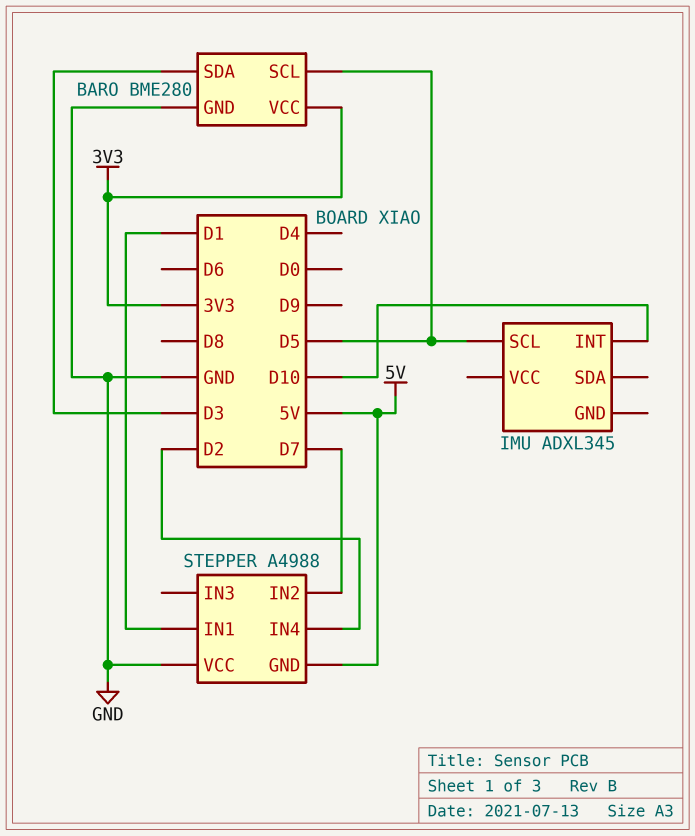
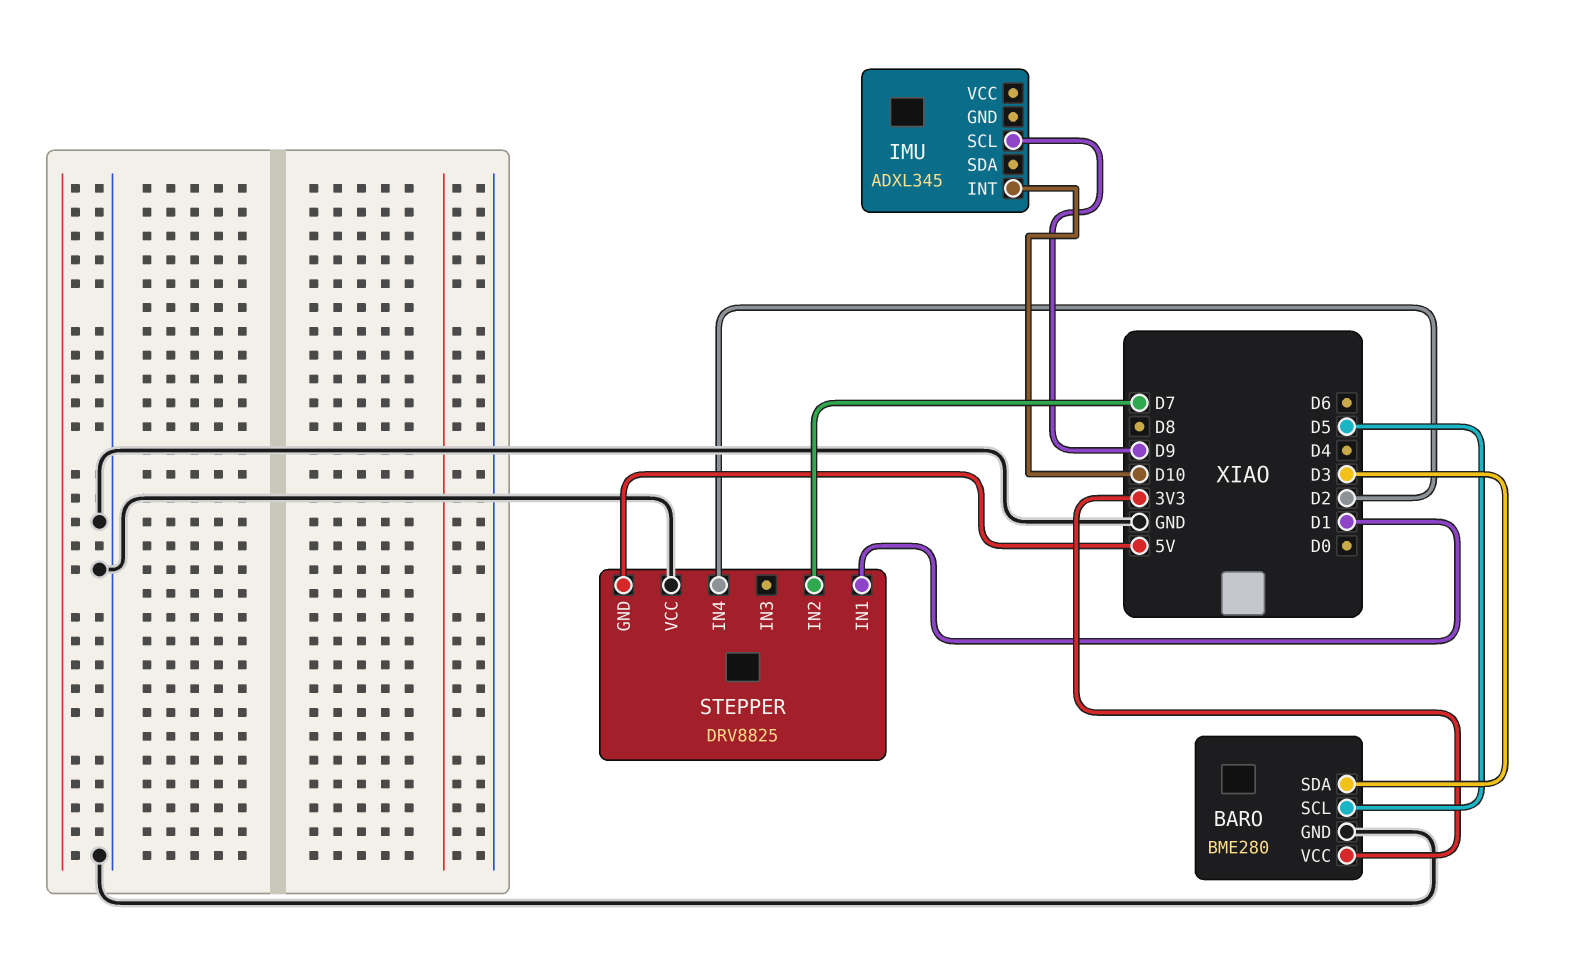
IMU pin SCL: D5 -> D9
STEPPER: A4988 -> DRV8825

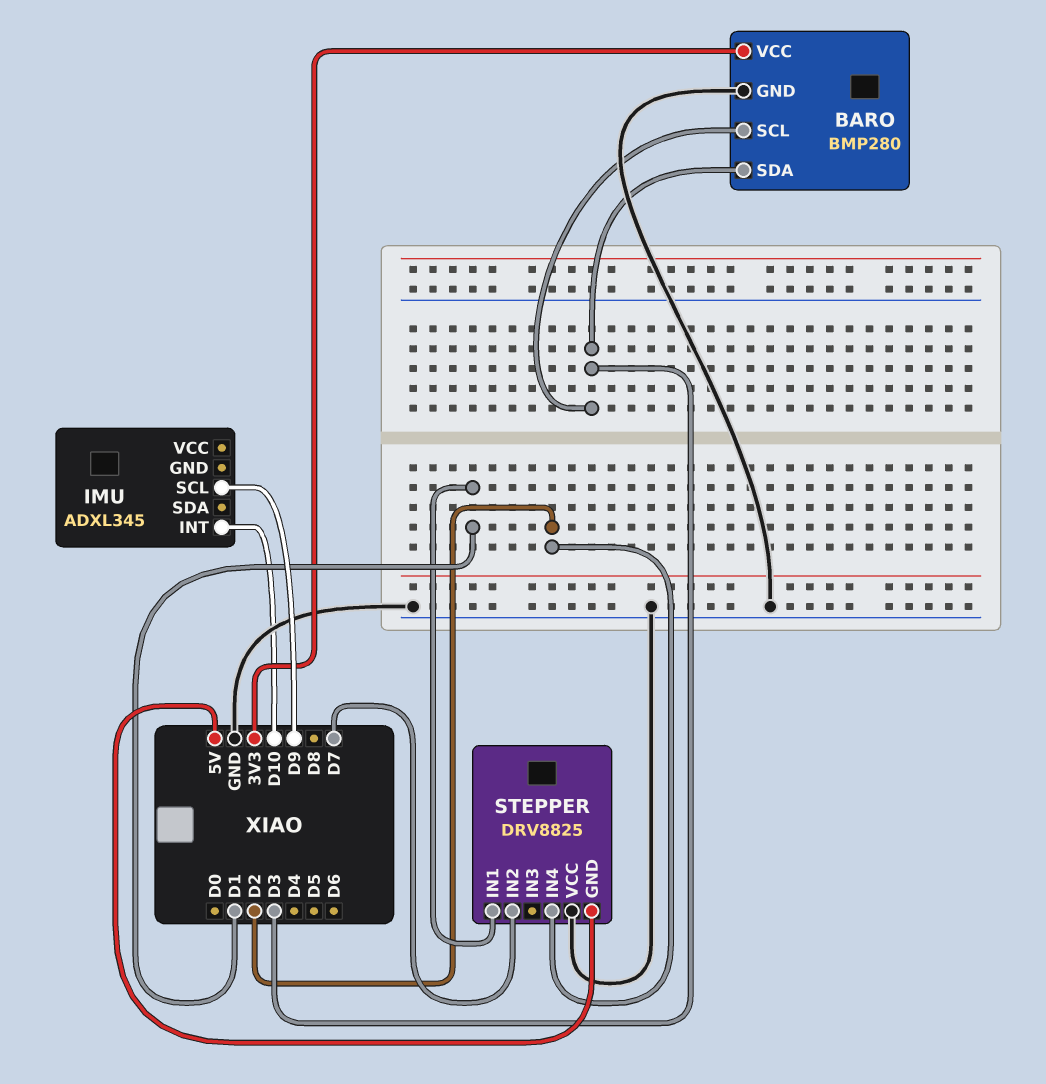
BARO: BME280 -> BMP280
BARO pin SCL: D5 -> D3

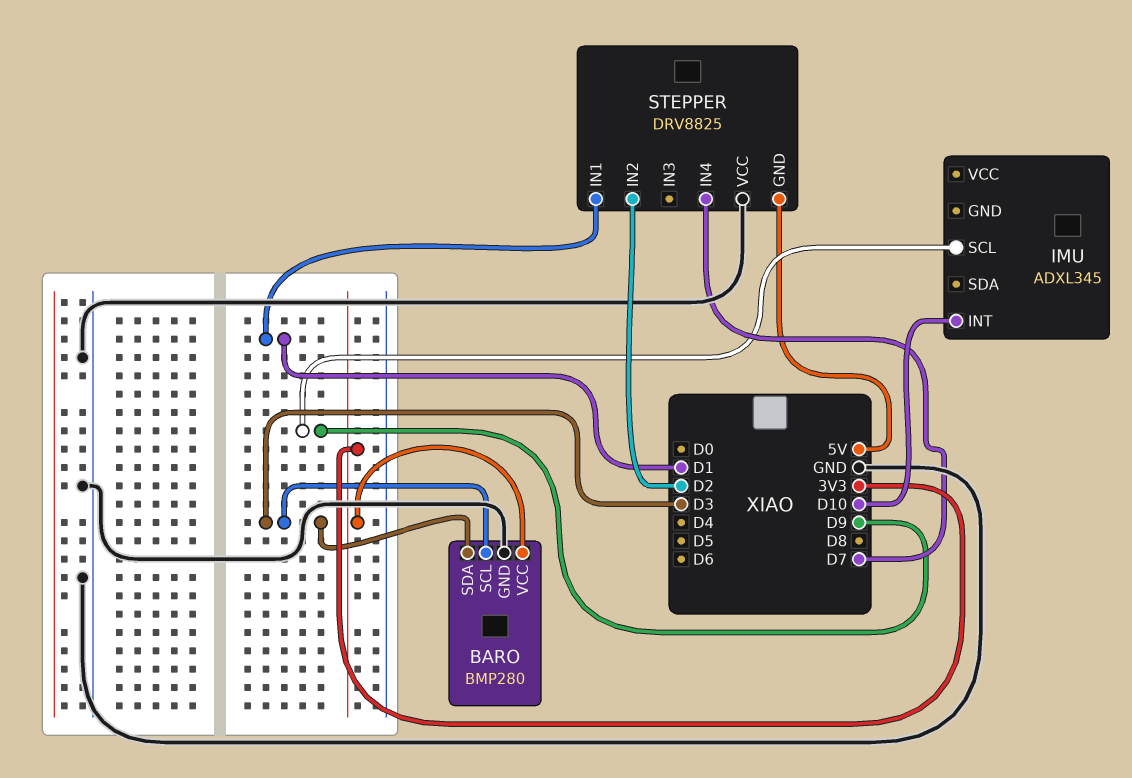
STEPPER pin IN2: D7 -> D2
STEPPER pin IN4: D2 -> D7

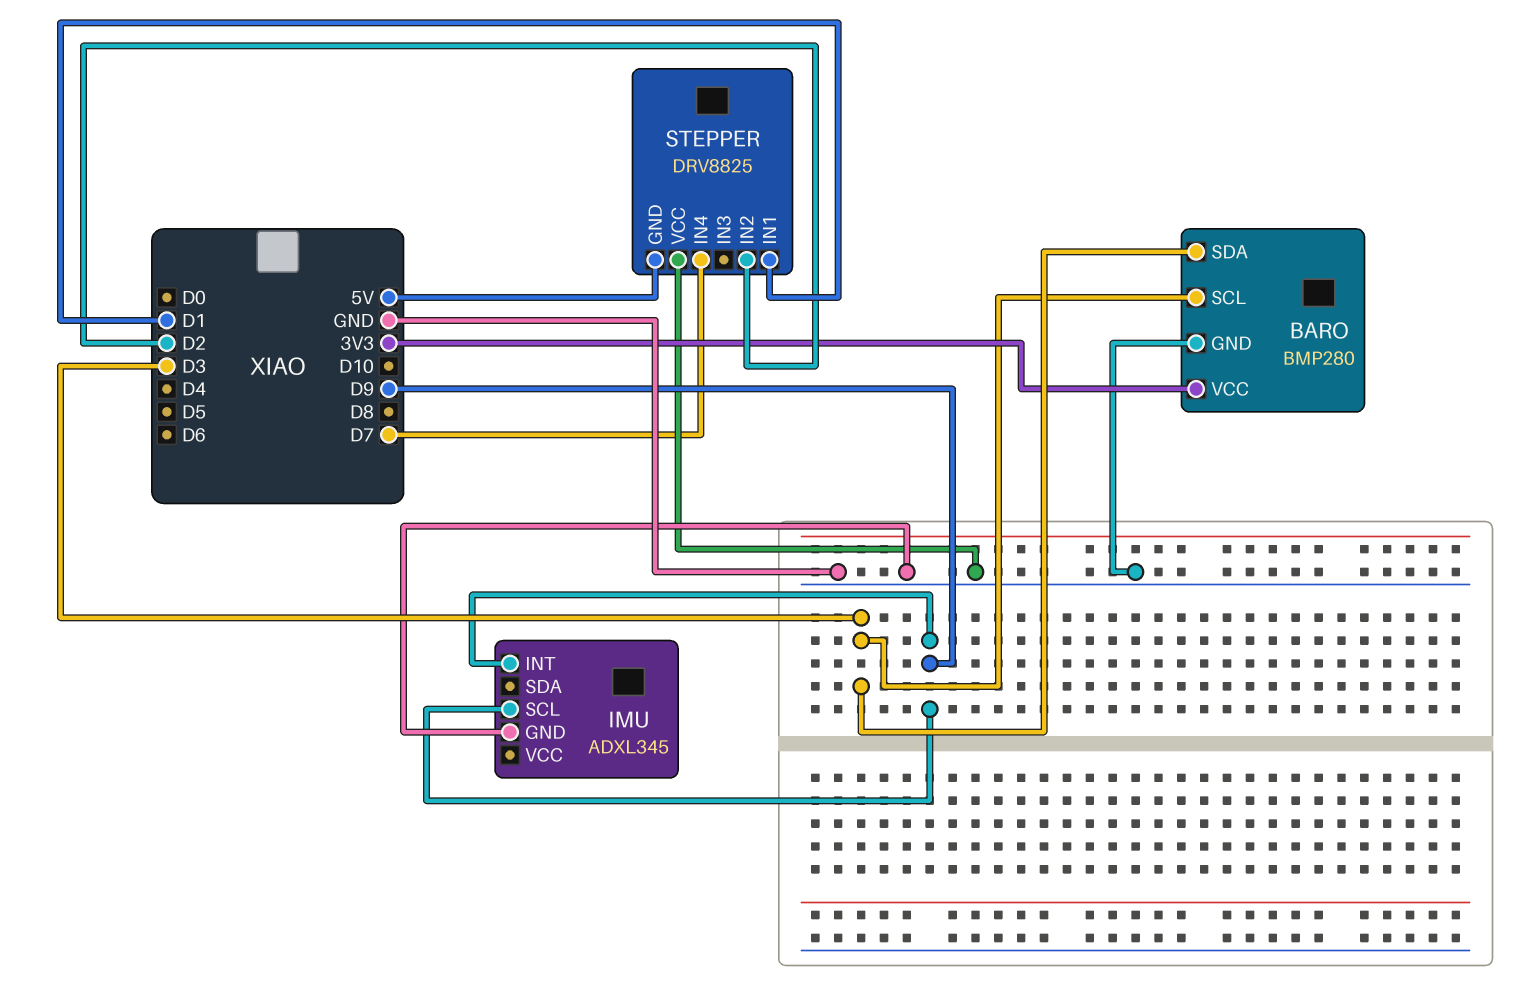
IMU pin GND: none -> GND
IMU pin INT: D10 -> D9

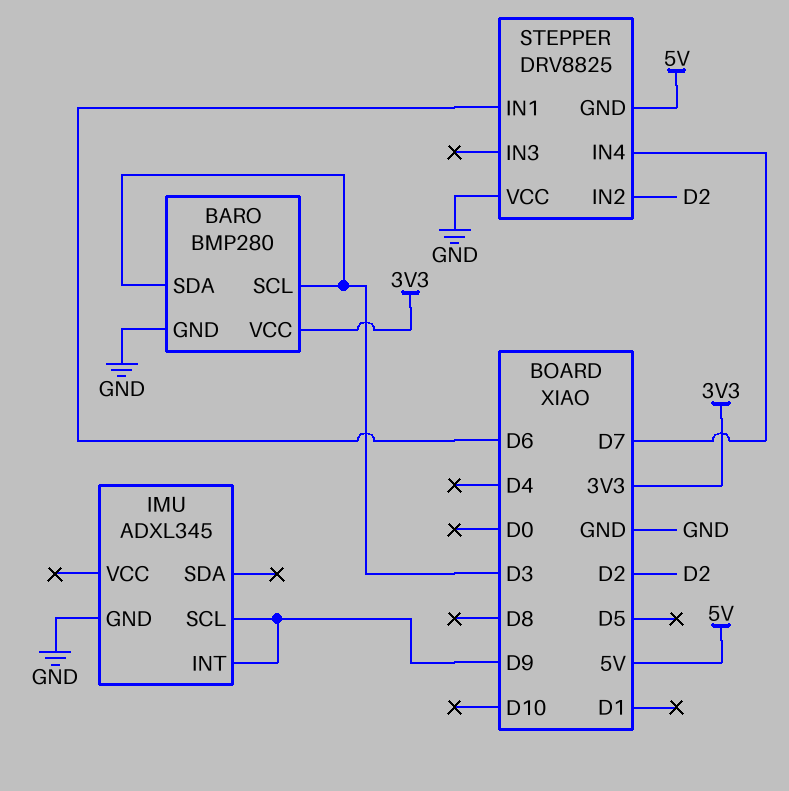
STEPPER pin IN1: D1 -> D6

